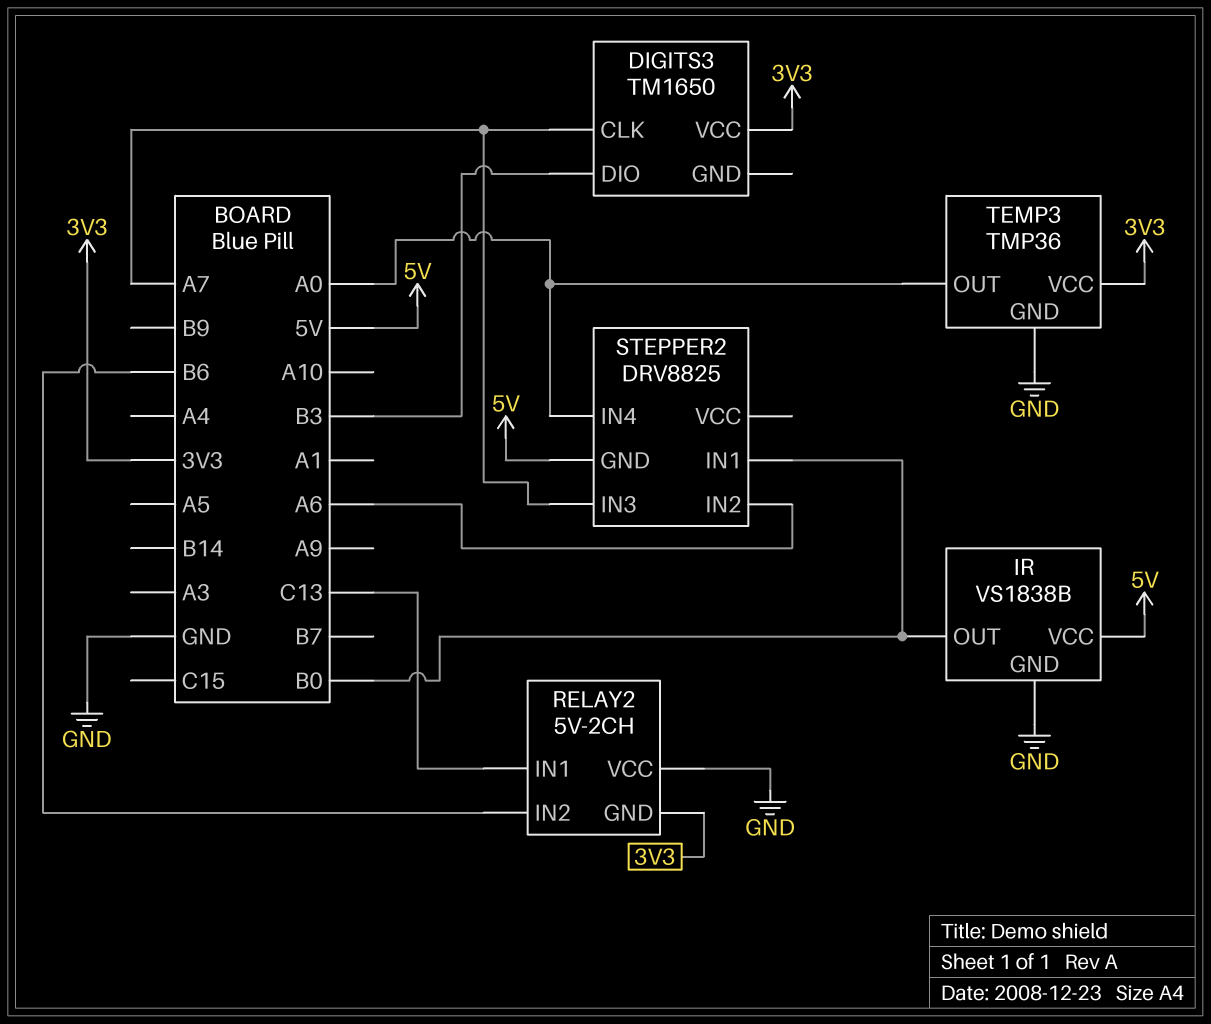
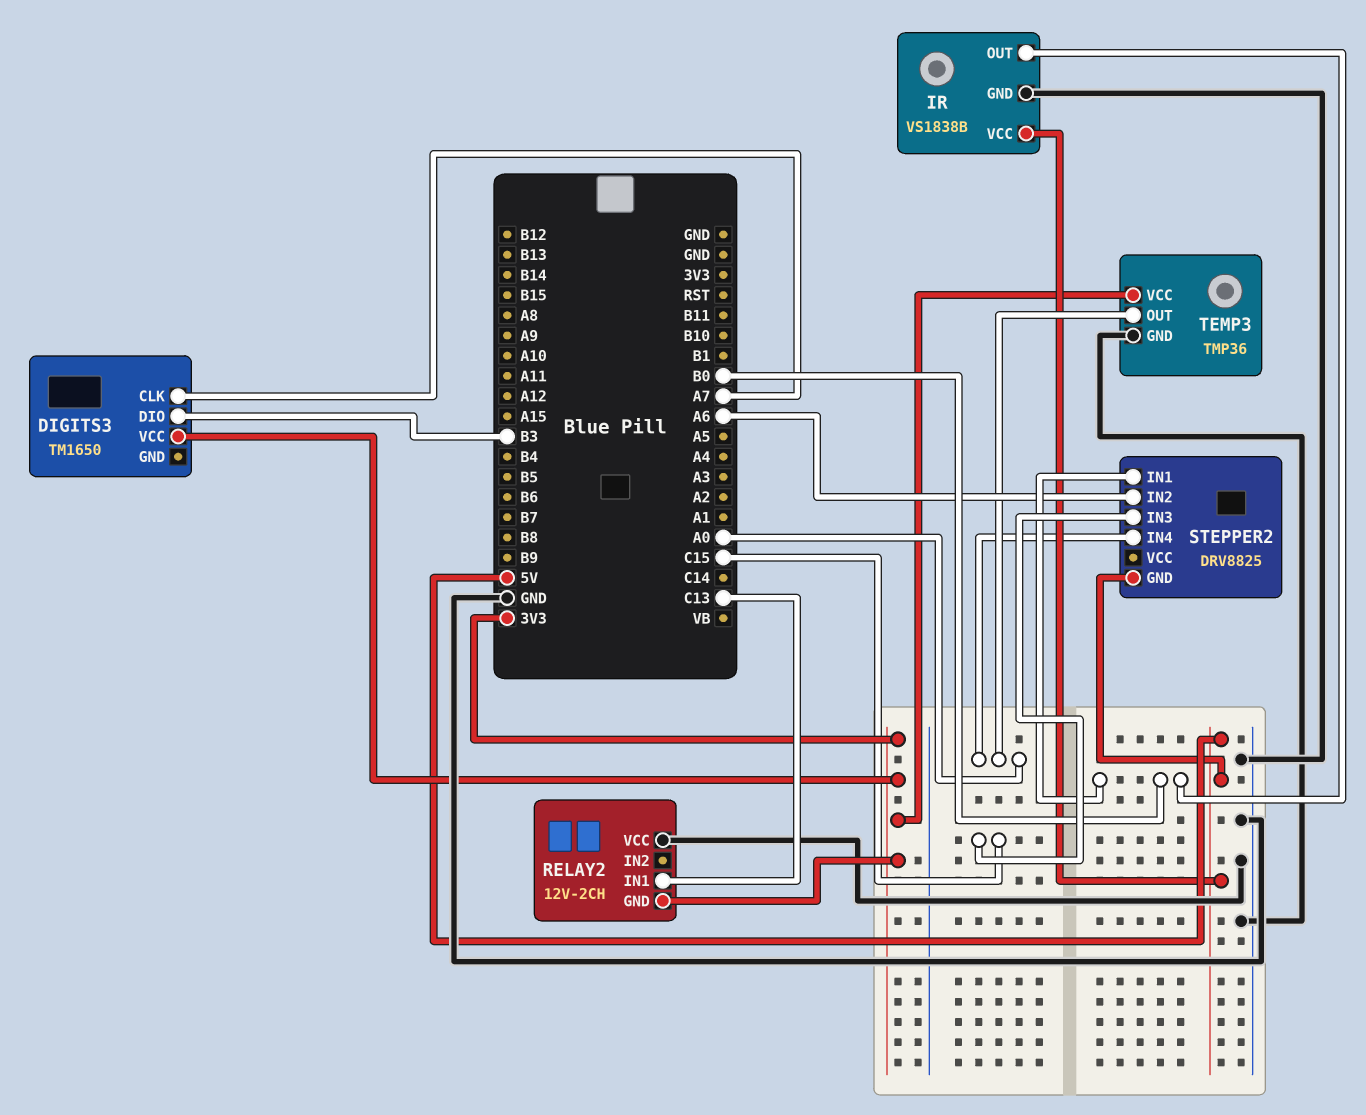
RELAY2: 5V-2CH -> 12V-2CH
RELAY2 pin IN2: B6 -> none
STEPPER2 pin IN3: A7 -> C15

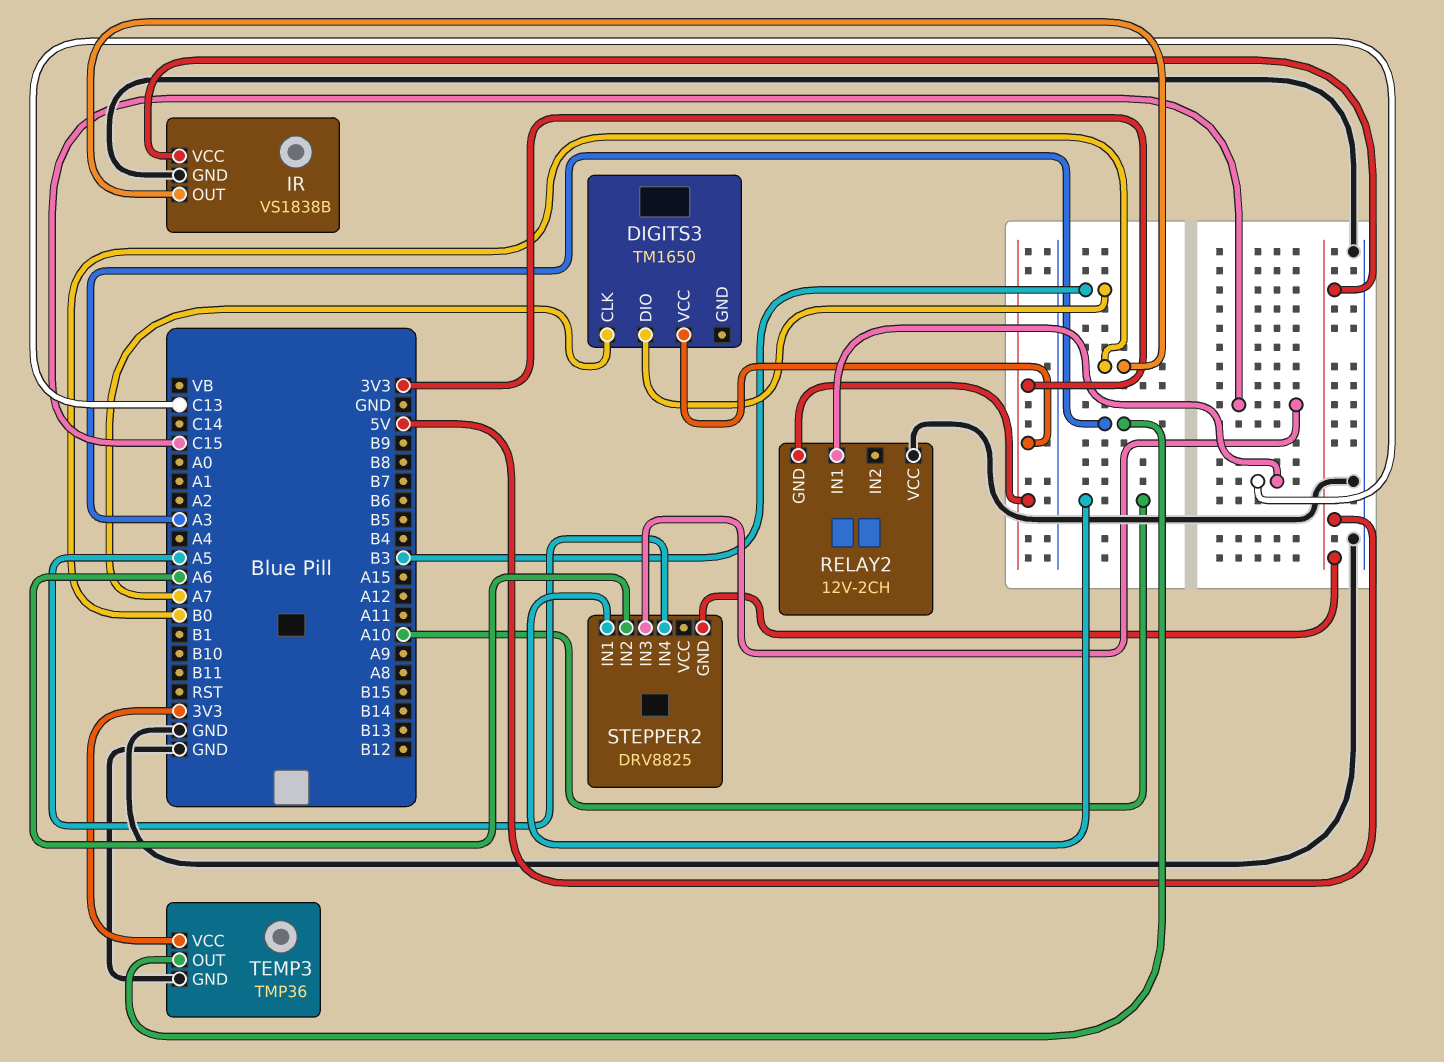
STEPPER2 pin IN1: B0 -> A10
STEPPER2 pin IN4: A0 -> A5
TEMP3 pin OUT: A0 -> A3

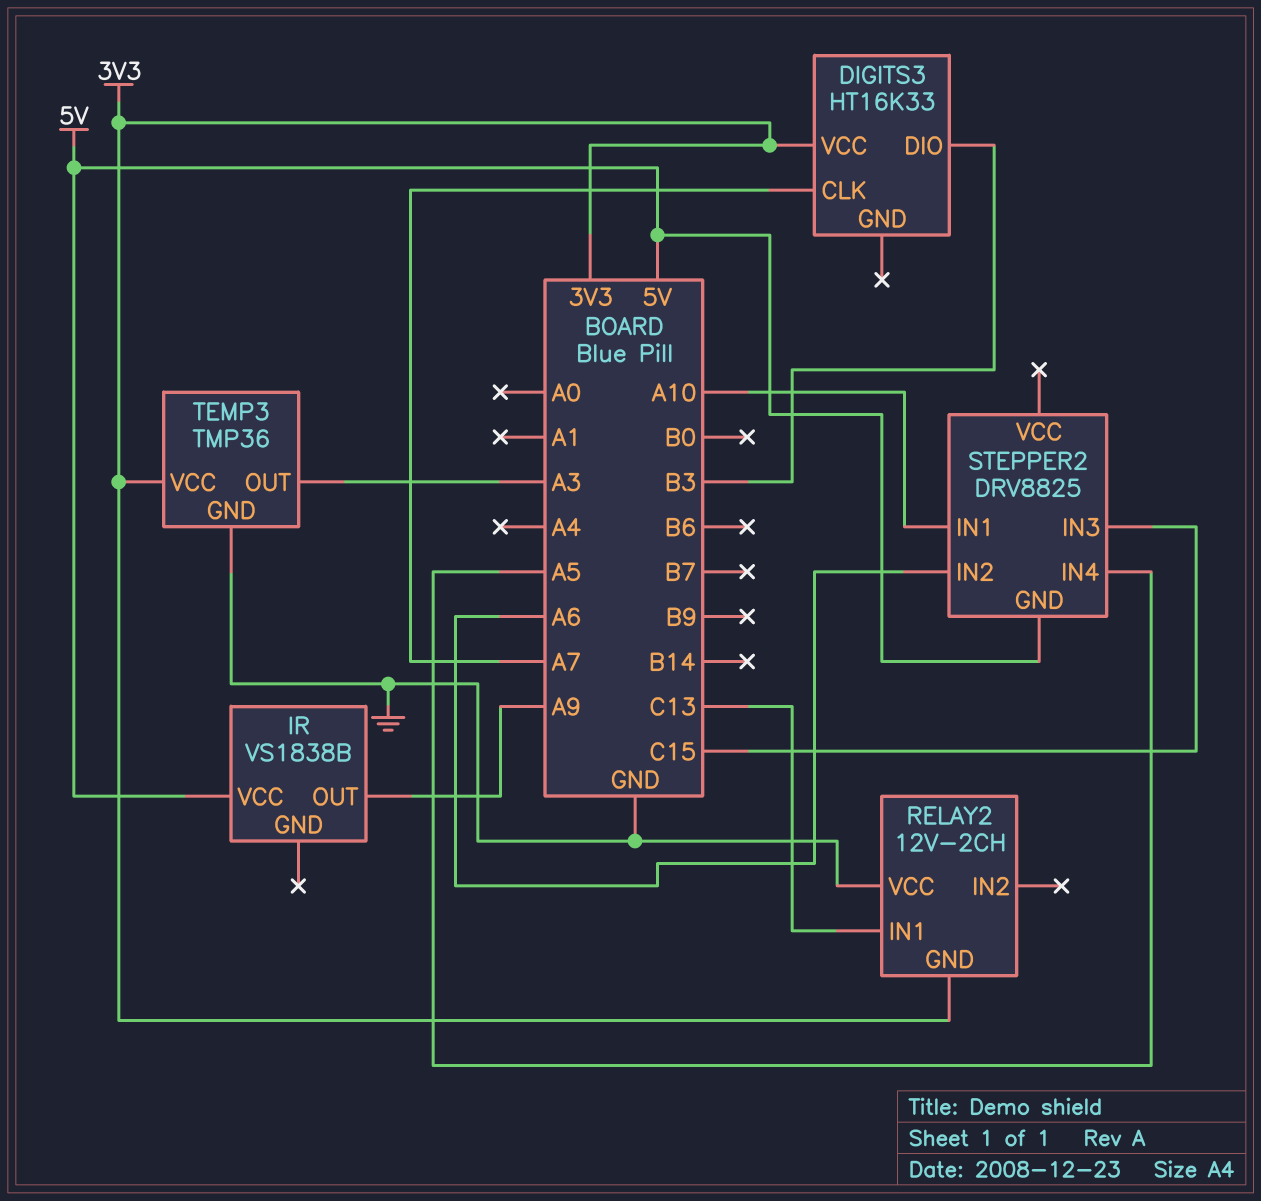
DIGITS3: TM1650 -> HT16K33
IR pin GND: GND -> none
IR pin OUT: B0 -> A9

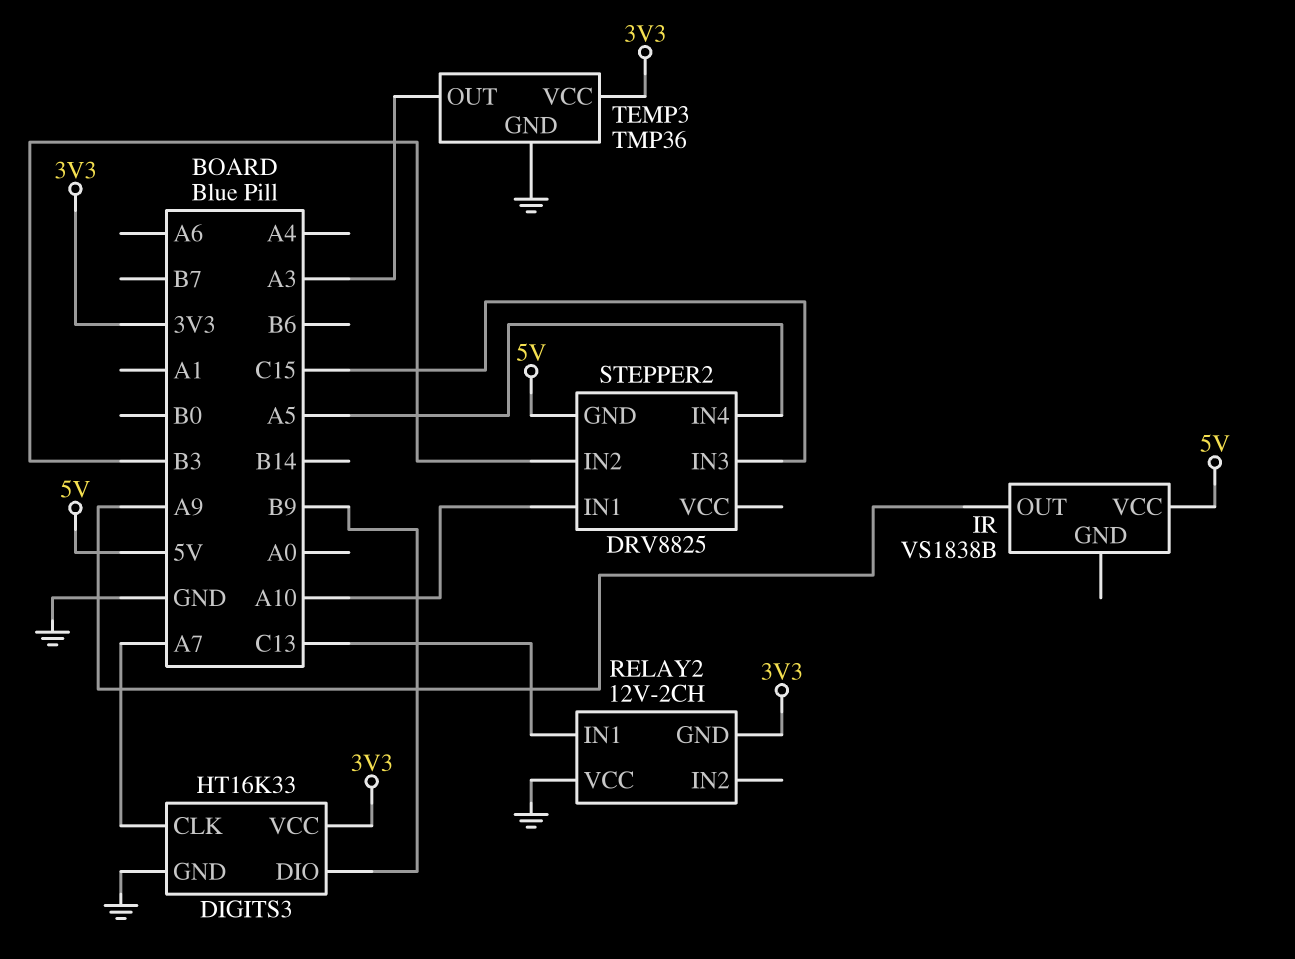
DIGITS3 pin DIO: B3 -> B9
DIGITS3 pin GND: none -> GND
STEPPER2 pin IN2: A6 -> B3

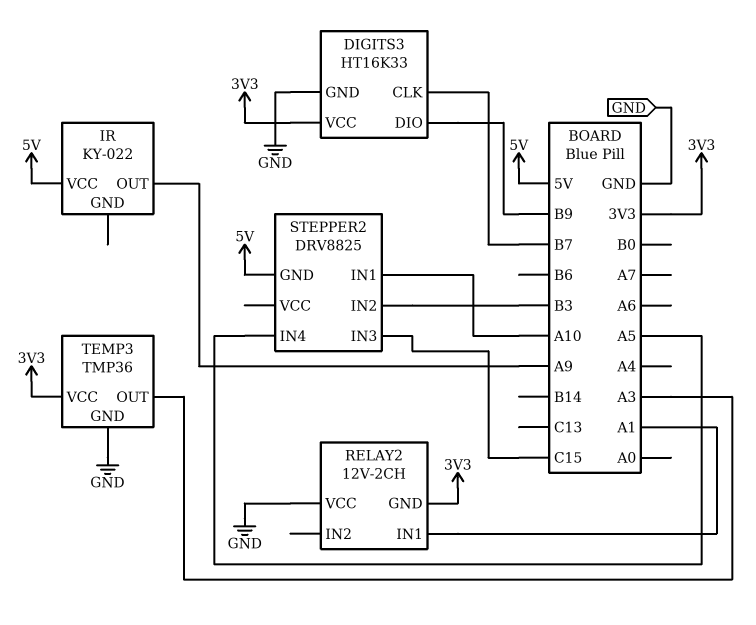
DIGITS3 pin CLK: A7 -> B7
IR: VS1838B -> KY-022
RELAY2 pin IN1: C13 -> A1

